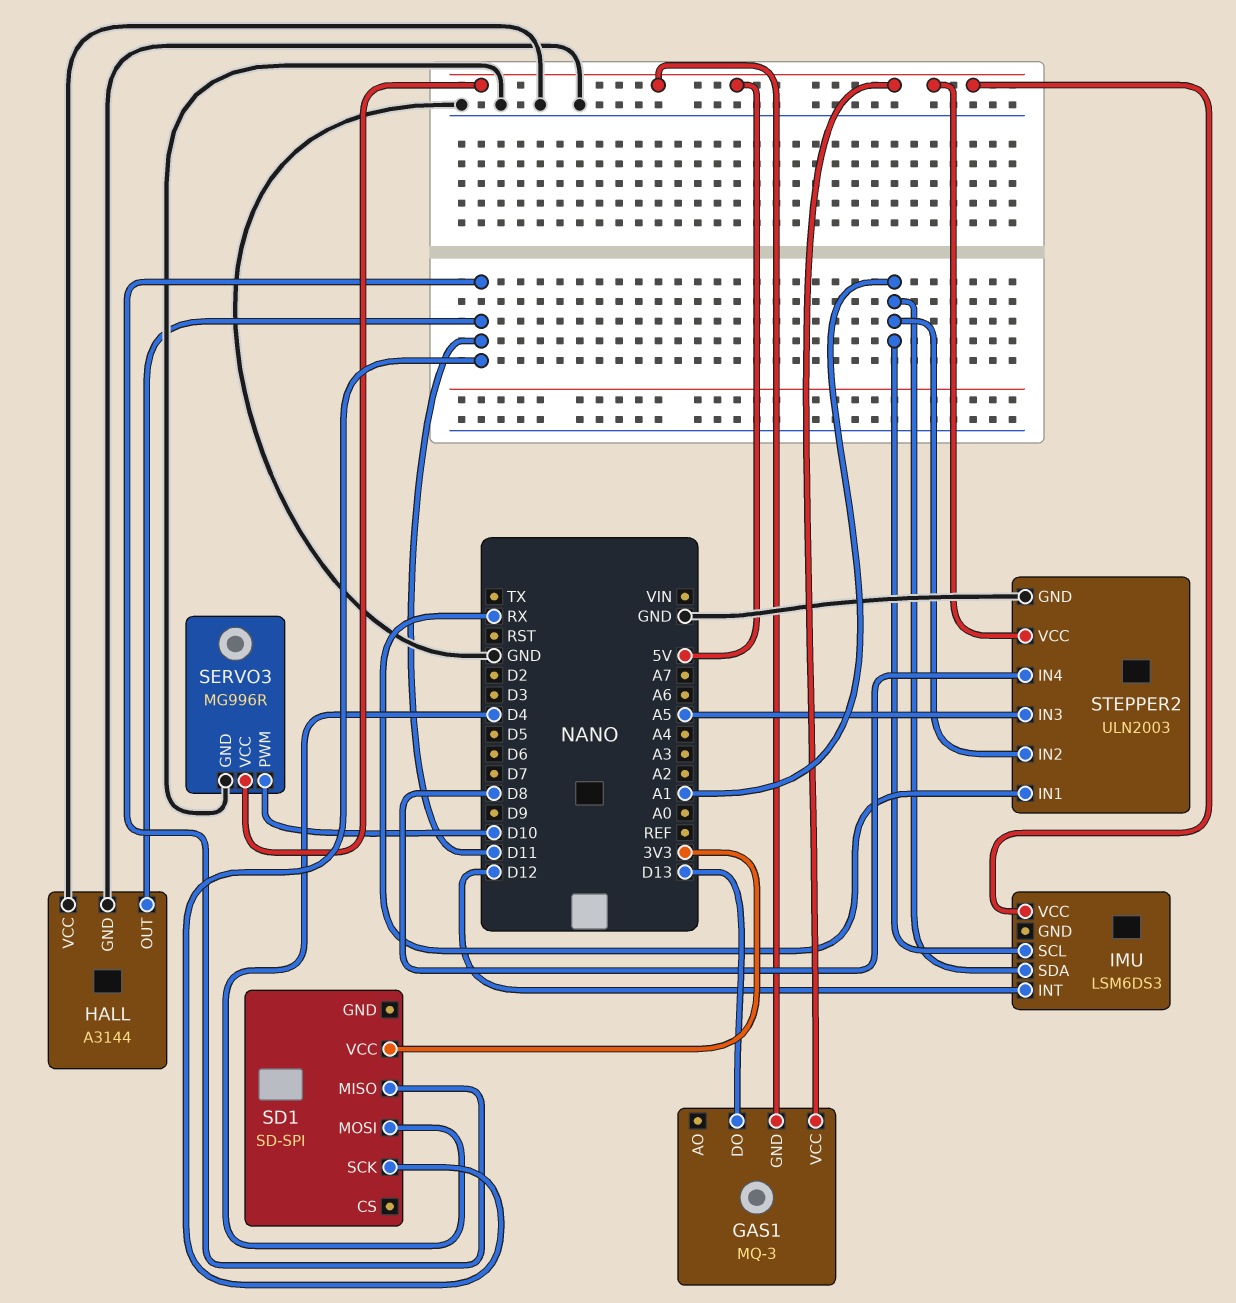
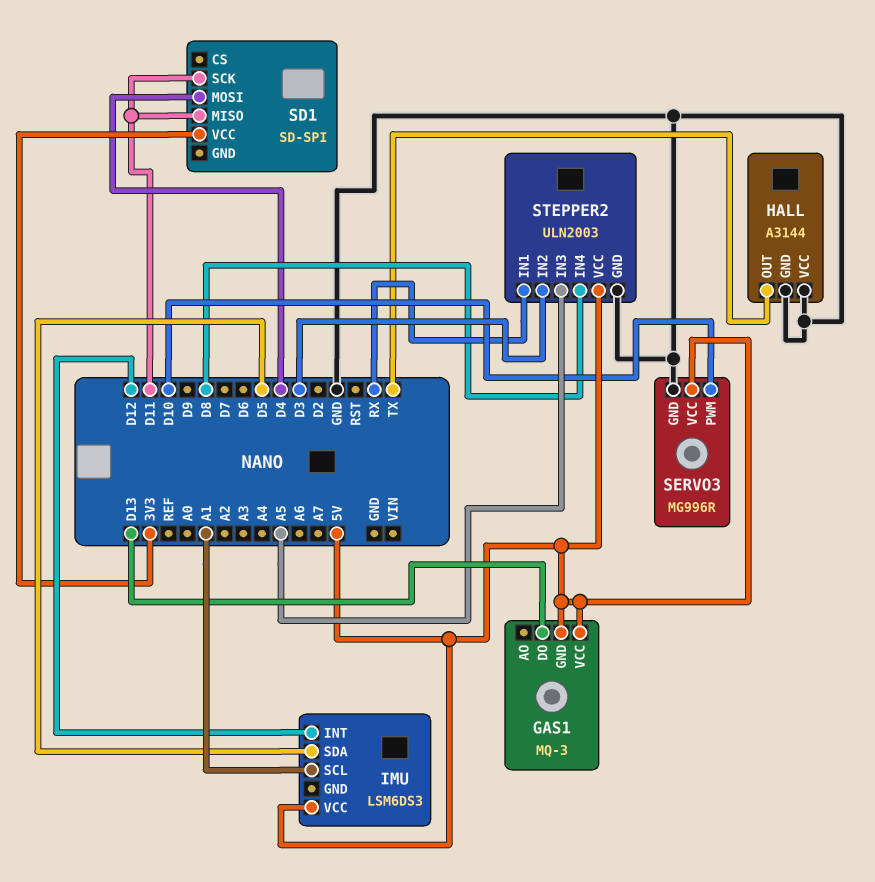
HALL pin OUT: D11 -> TX
IMU pin SDA: A1 -> D5
STEPPER2 pin IN2: A1 -> D3

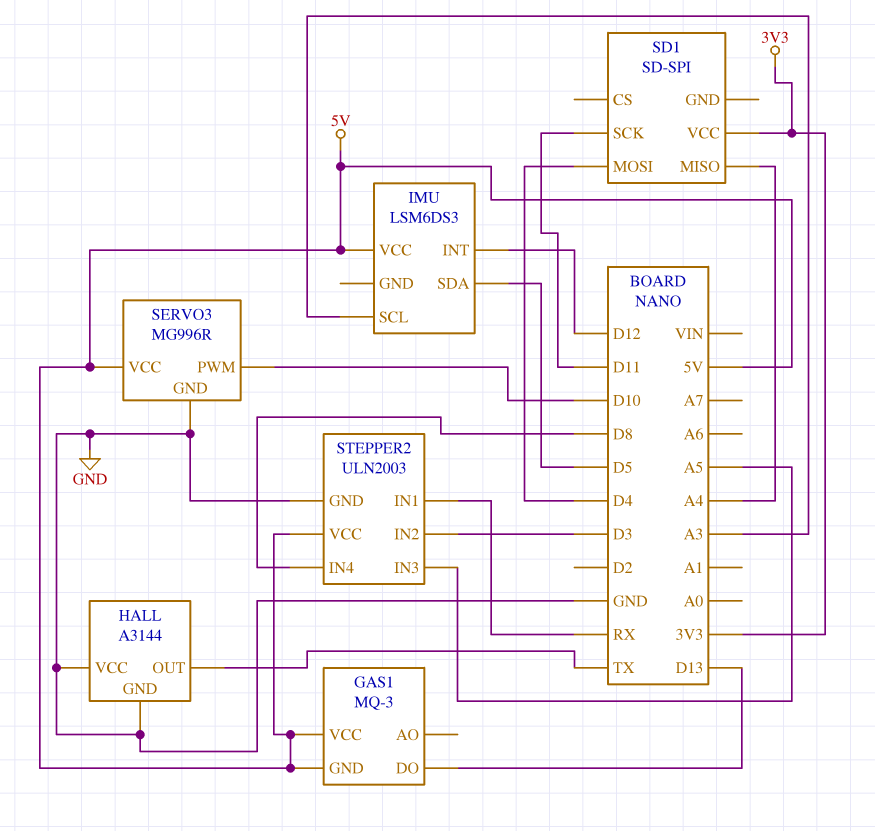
IMU pin SCL: A1 -> A3
SD1 pin MISO: D11 -> A4

